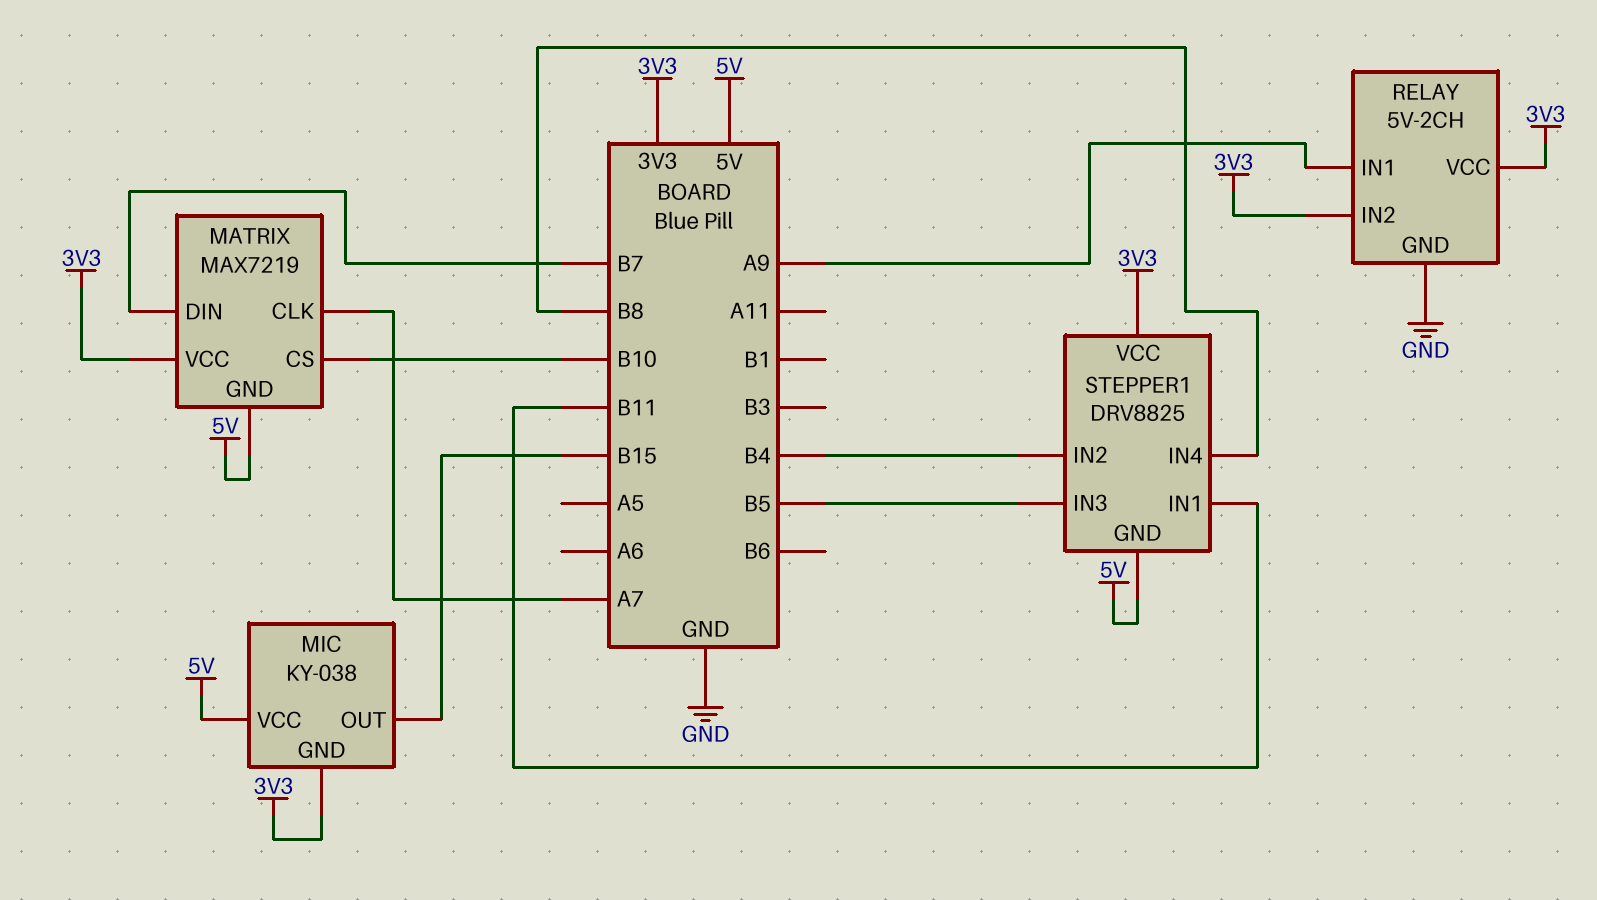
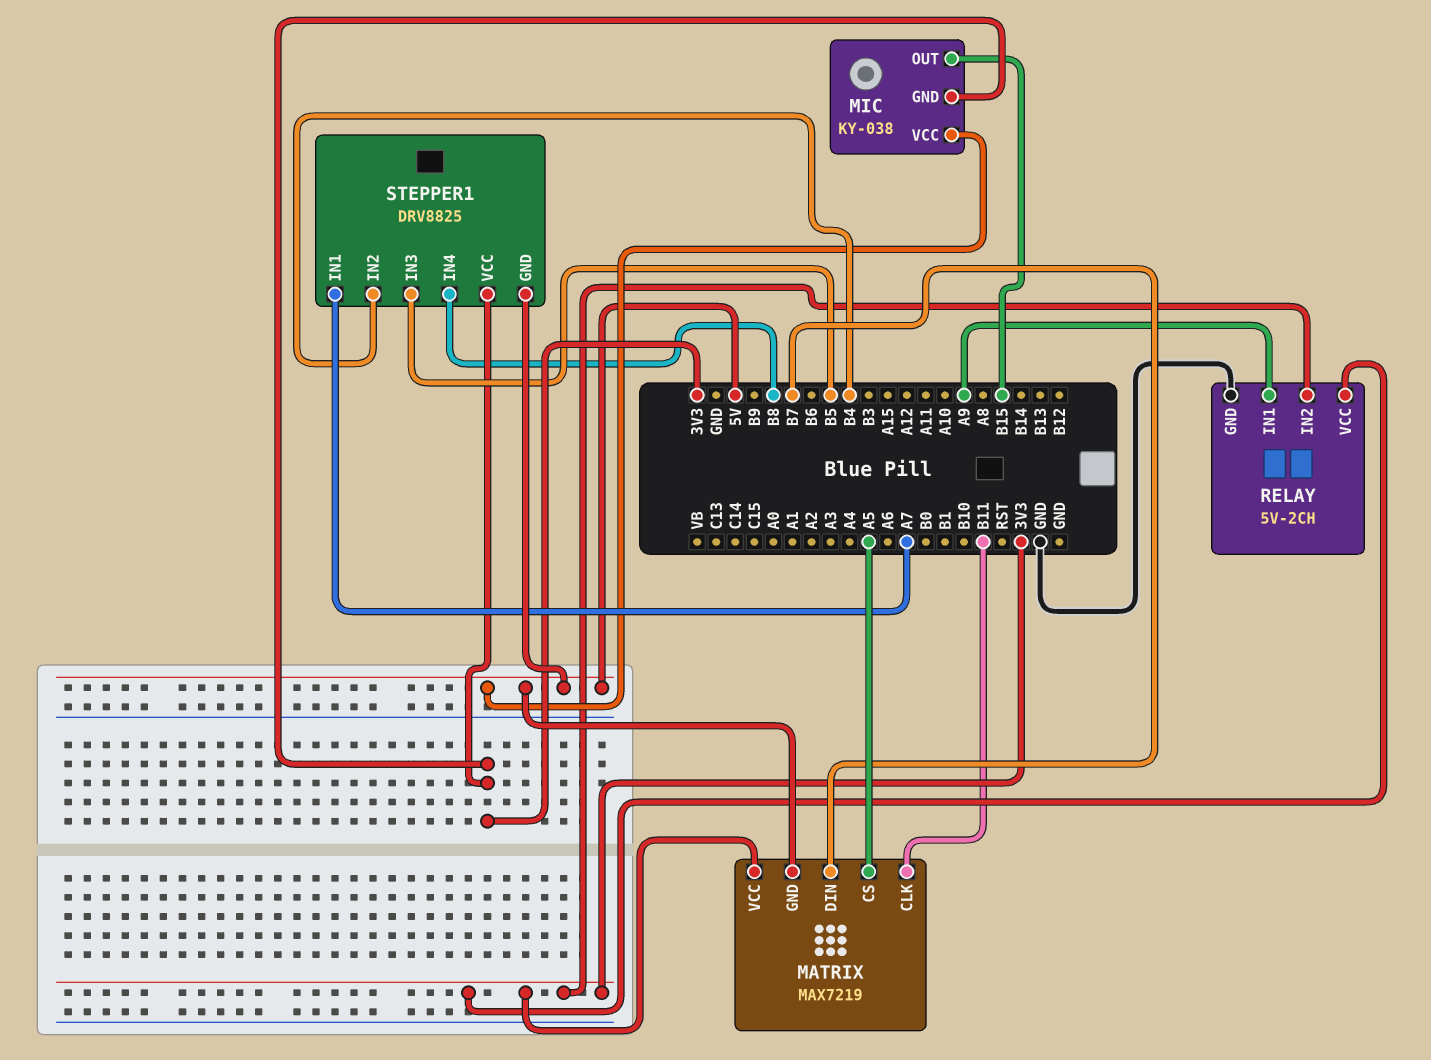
MATRIX pin CLK: A7 -> B11
MATRIX pin CS: B10 -> A5
STEPPER1 pin IN1: B11 -> A7

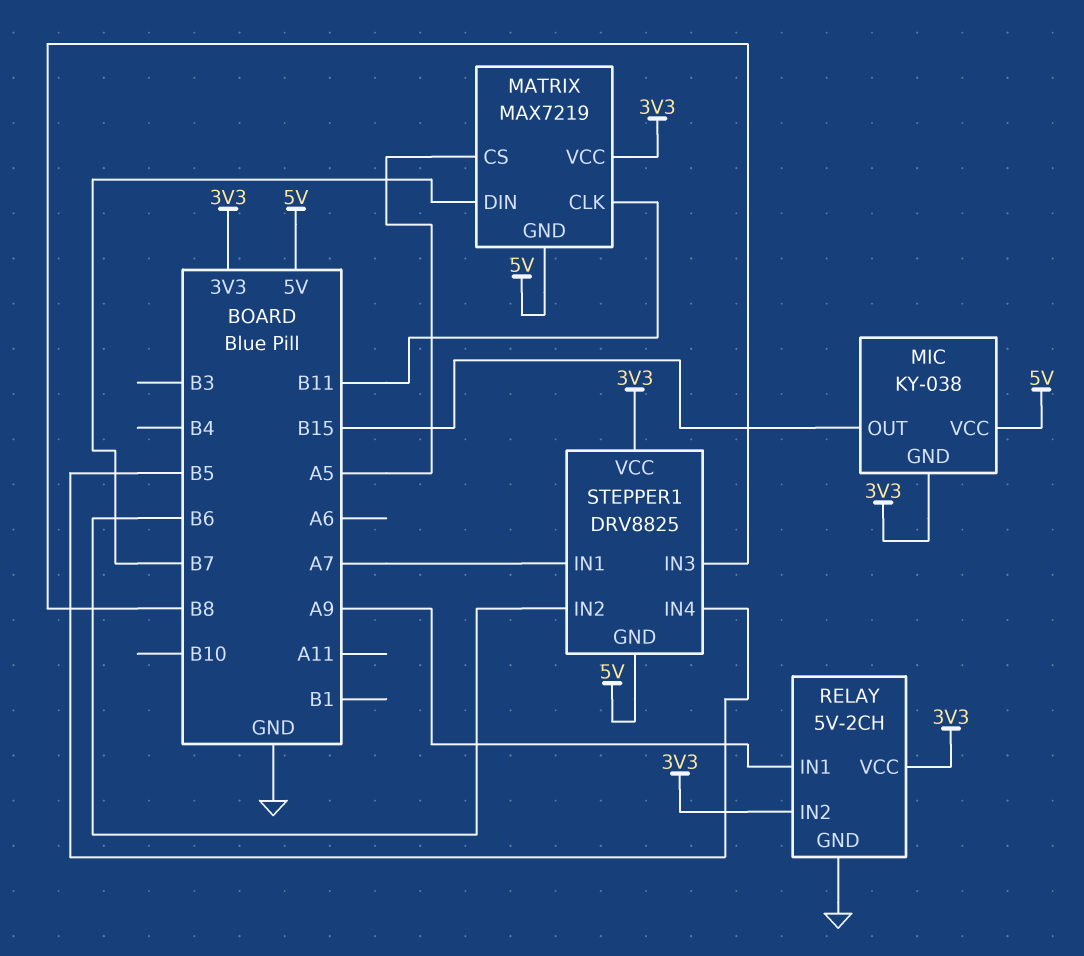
STEPPER1 pin IN2: B4 -> B6
STEPPER1 pin IN3: B5 -> B8
STEPPER1 pin IN4: B8 -> B5

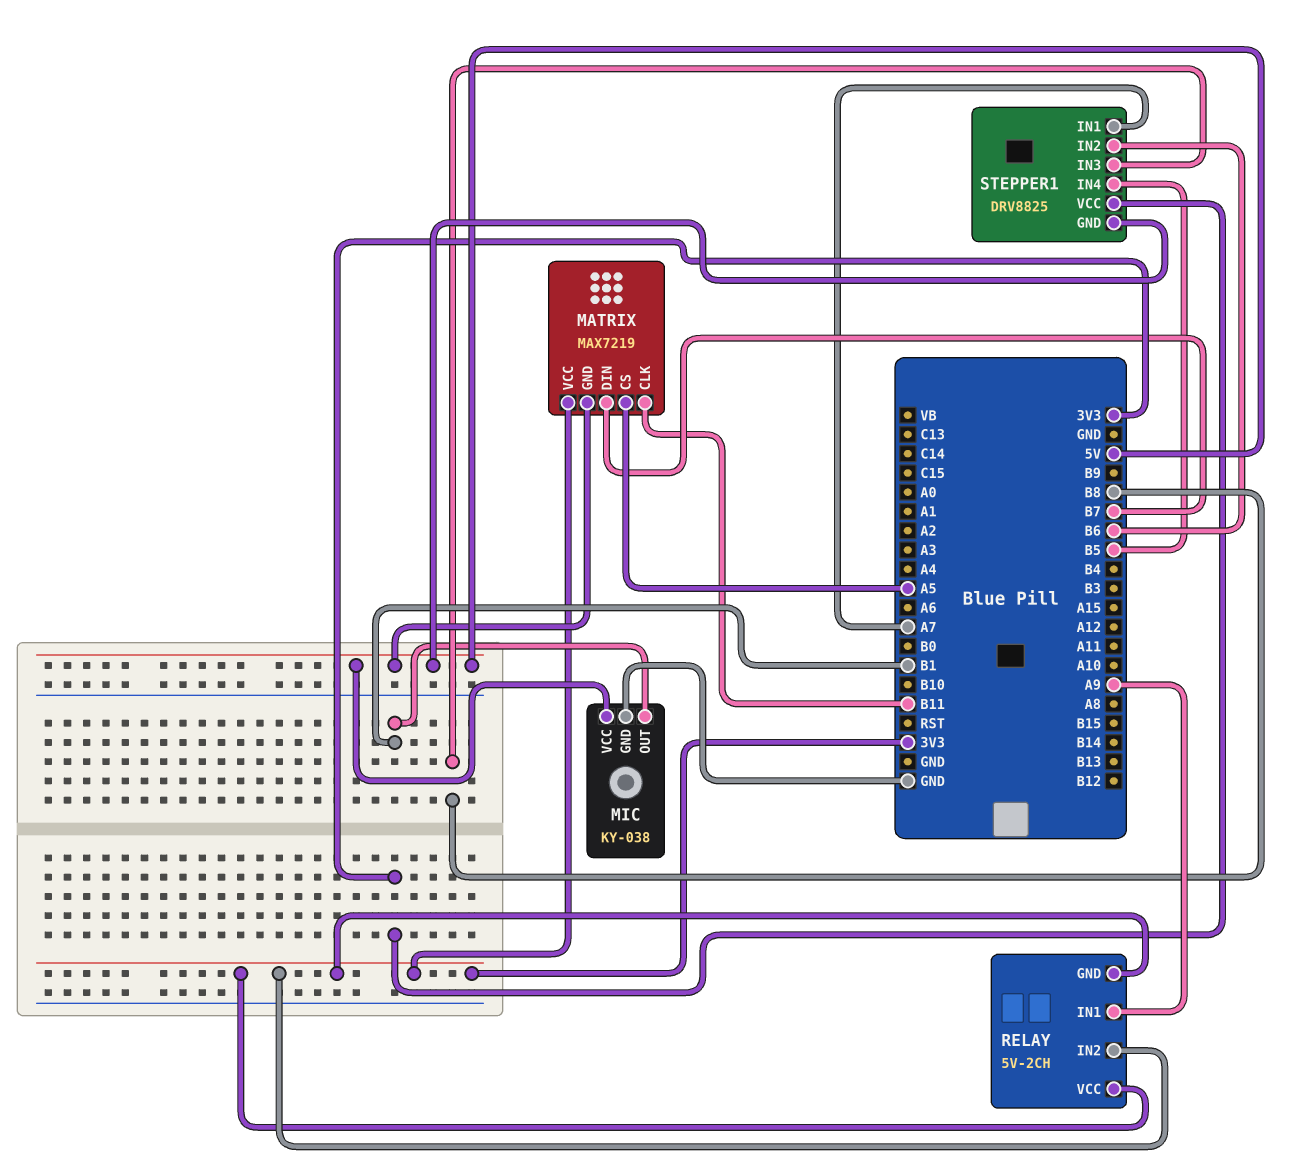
MIC pin GND: 3V3 -> GND
MIC pin OUT: B15 -> B1
RELAY pin GND: GND -> 3V3

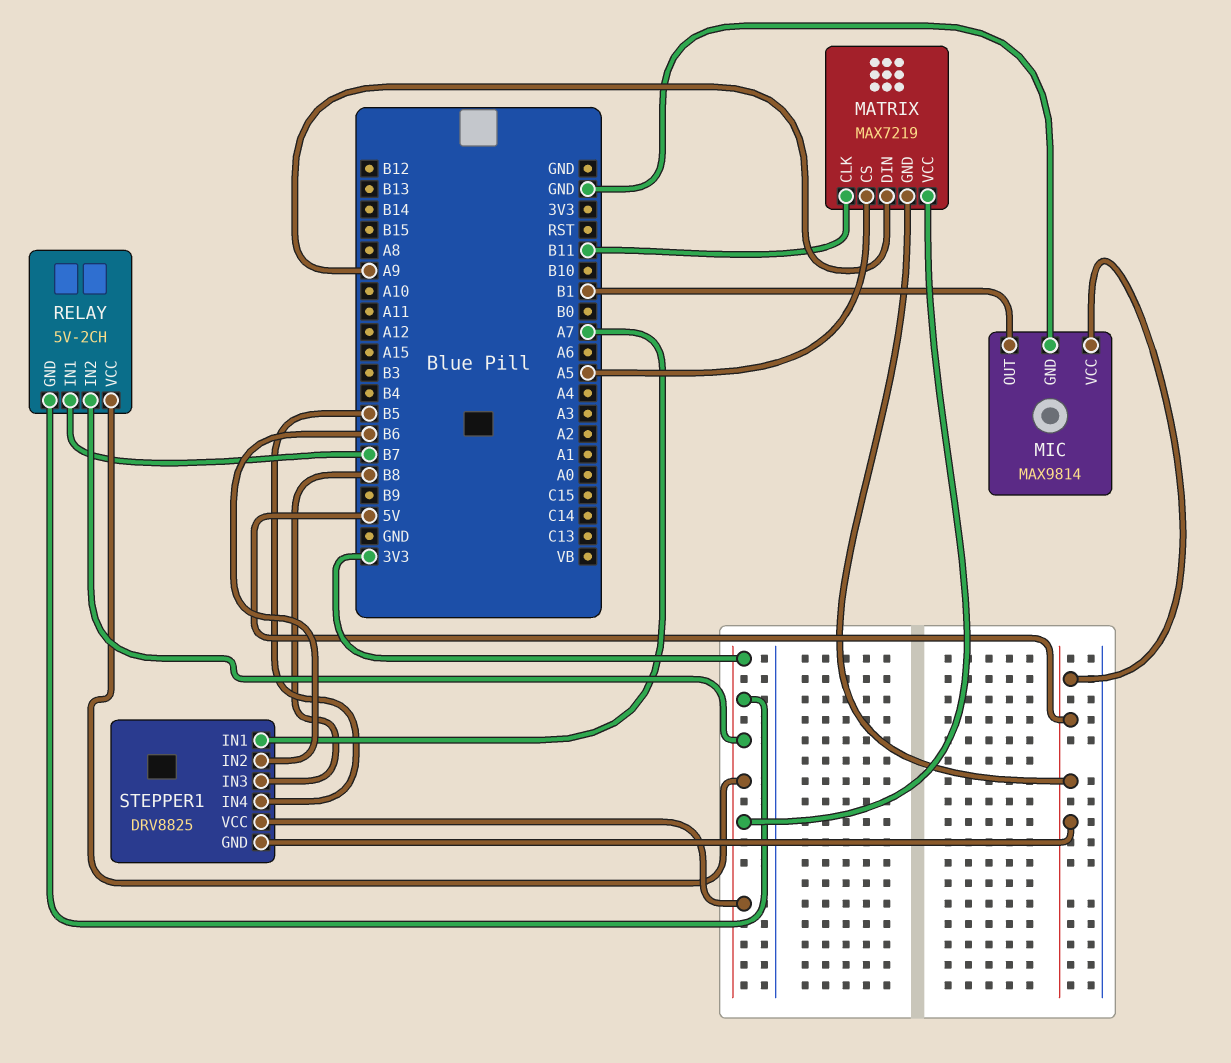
MATRIX pin DIN: B7 -> A9
MIC: KY-038 -> MAX9814
RELAY pin IN1: A9 -> B7

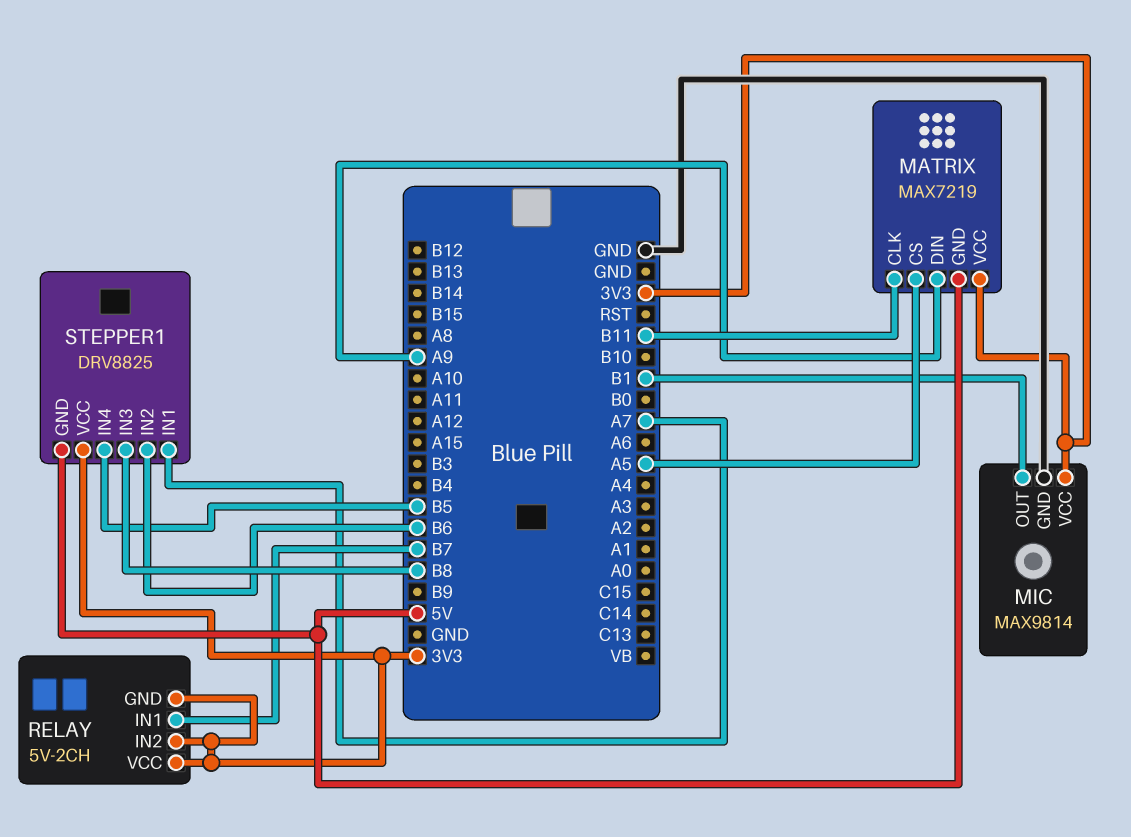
MIC pin VCC: 5V -> 3V3

